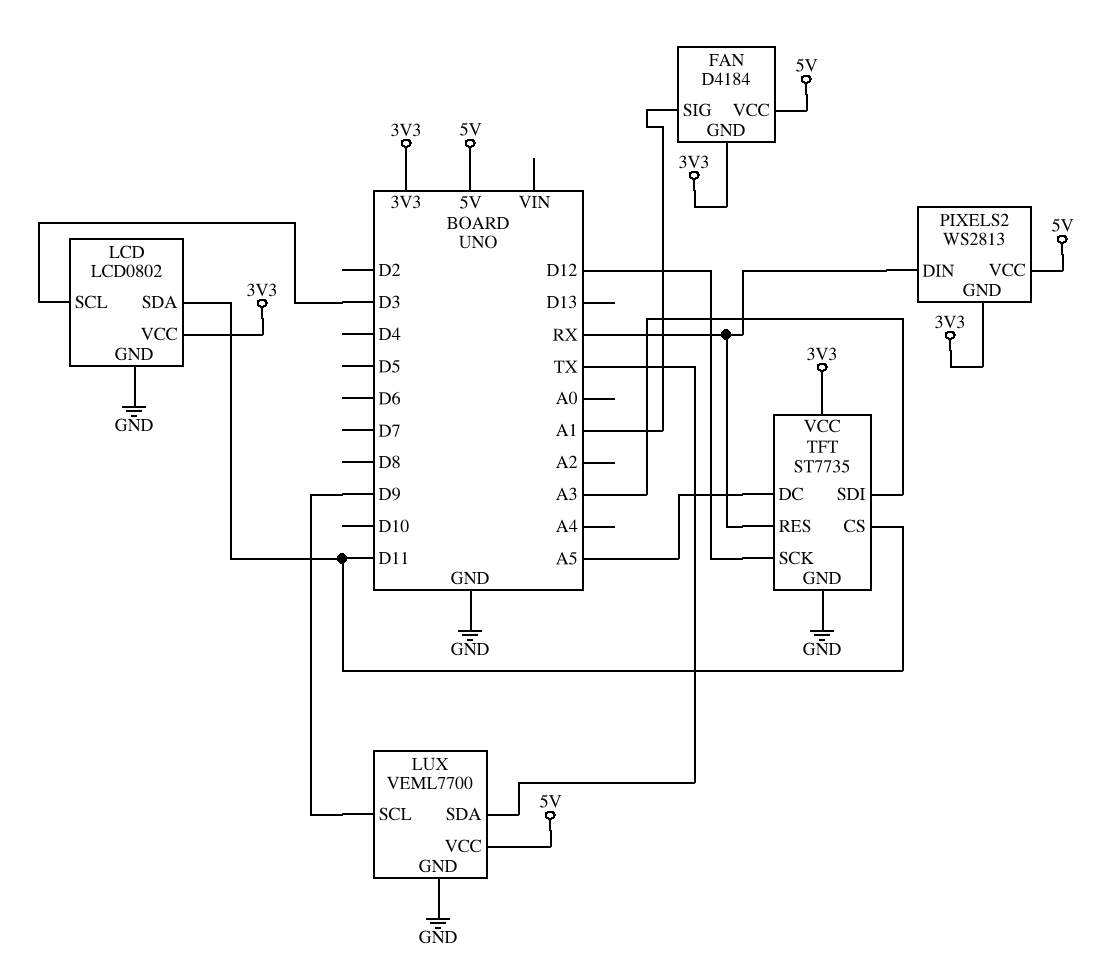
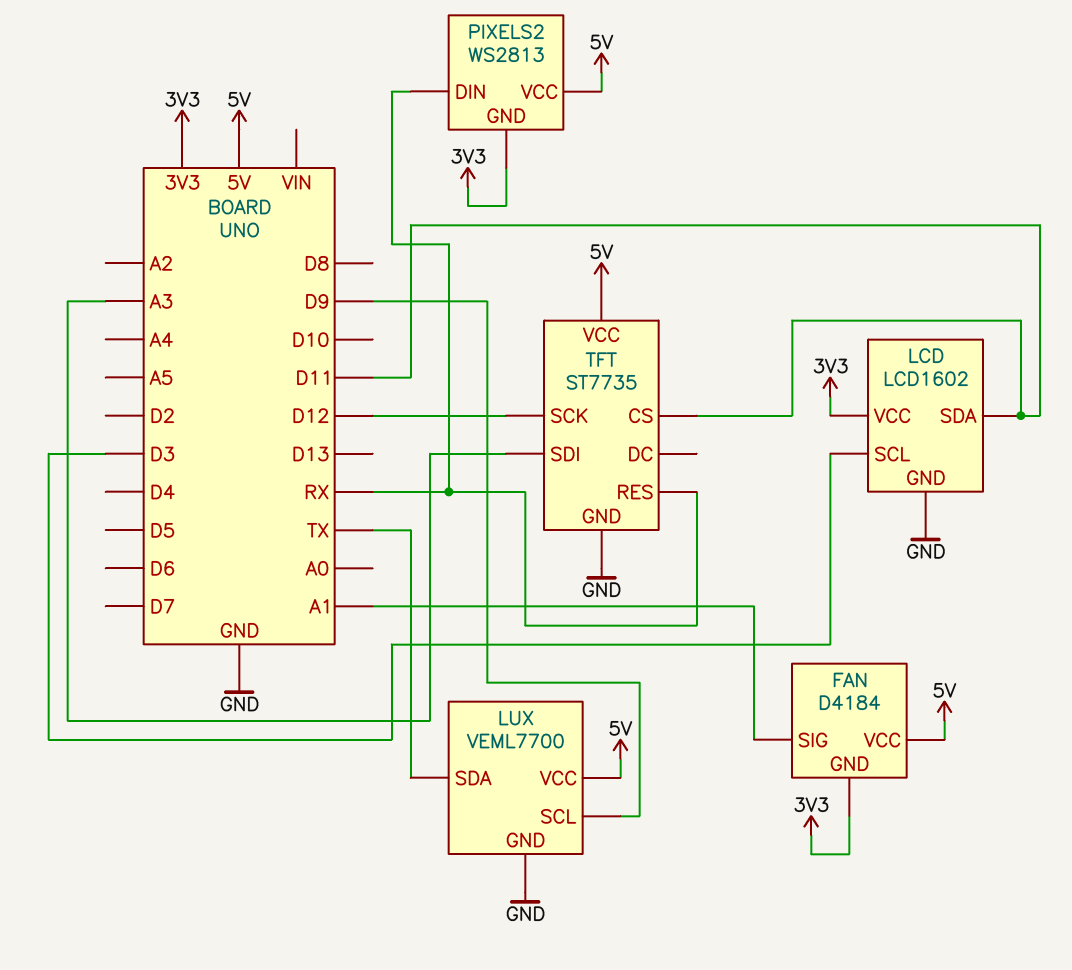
LCD: LCD0802 -> LCD1602
TFT pin DC: A5 -> none
TFT pin VCC: 3V3 -> 5V

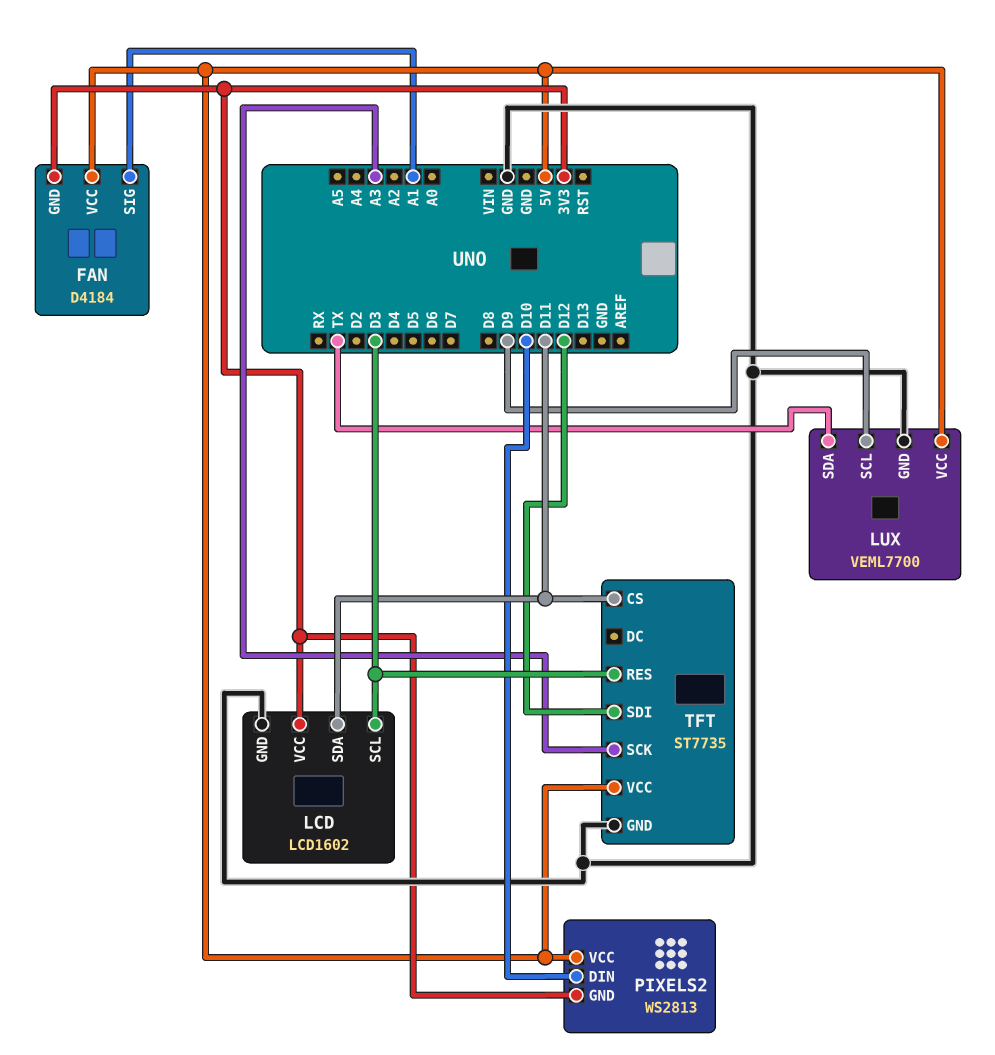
PIXELS2 pin DIN: RX -> D10
TFT pin RES: RX -> D3
TFT pin SCK: D12 -> A3
TFT pin SDI: A3 -> D12

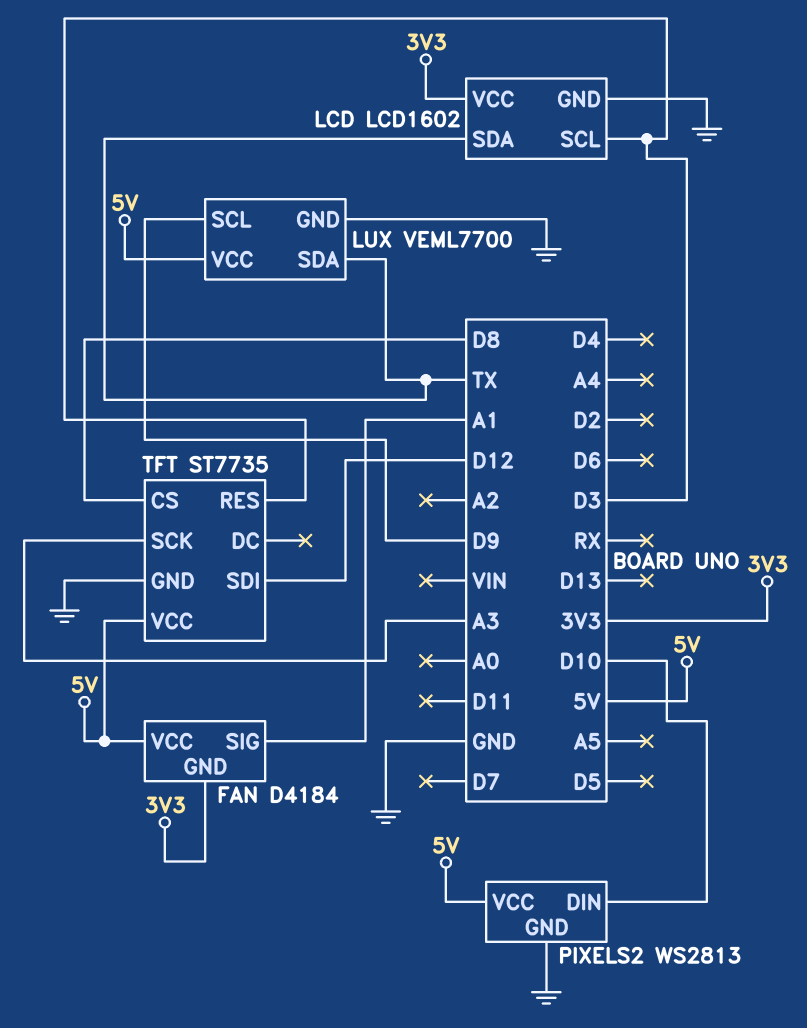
LCD pin SDA: D11 -> TX
PIXELS2 pin GND: 3V3 -> GND
TFT pin CS: D11 -> D8

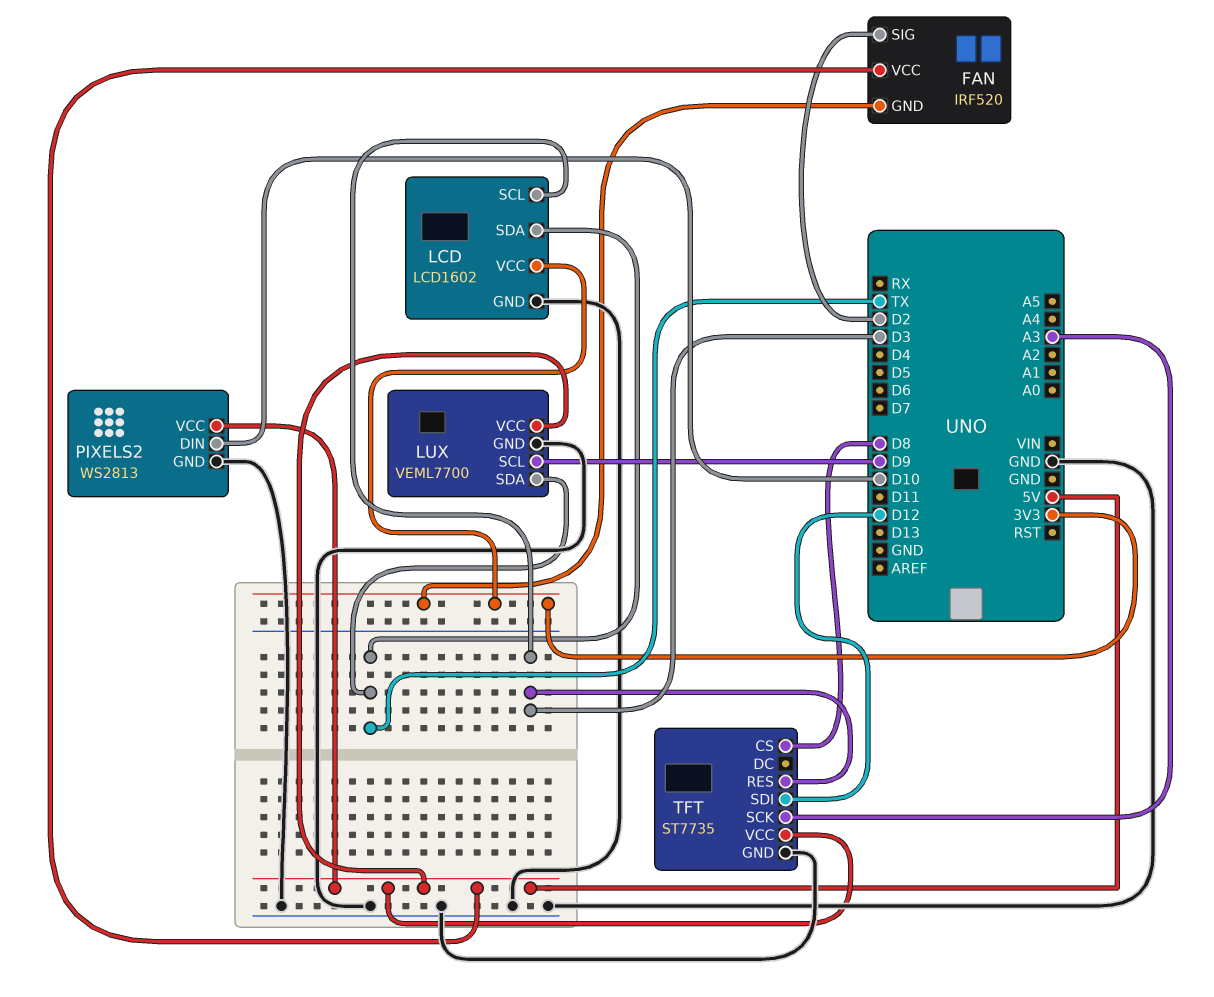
FAN: D4184 -> IRF520
FAN pin SIG: A1 -> D2

